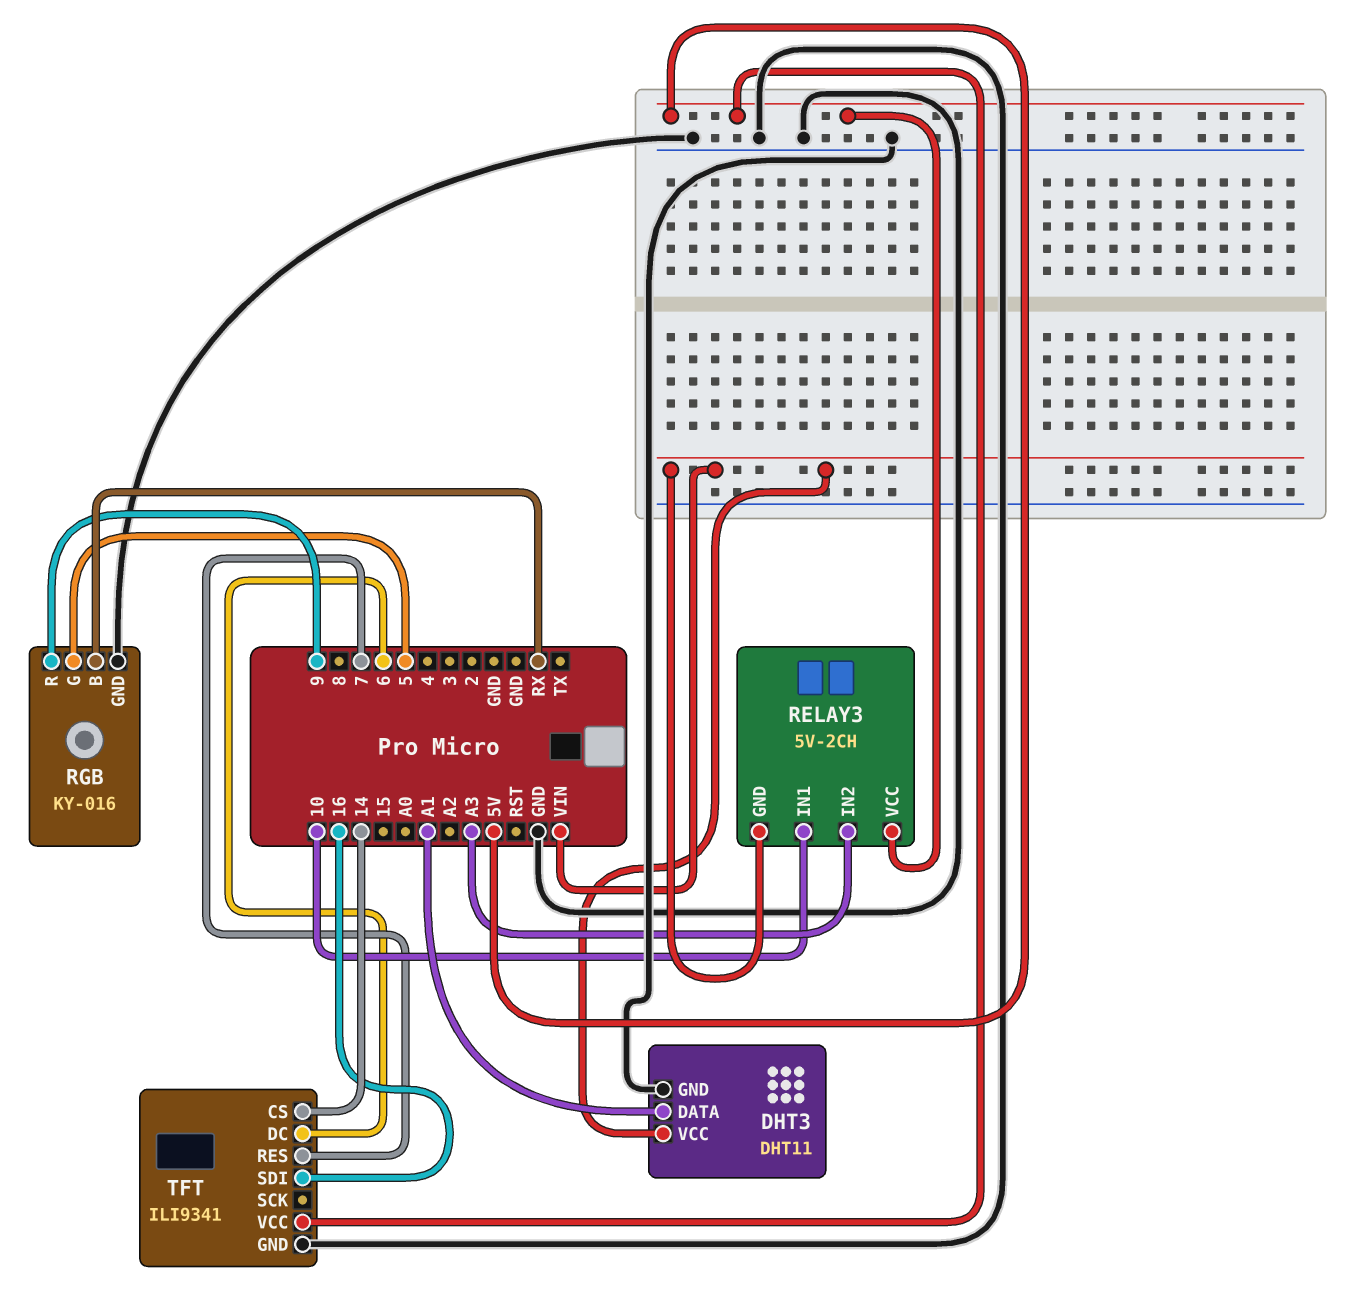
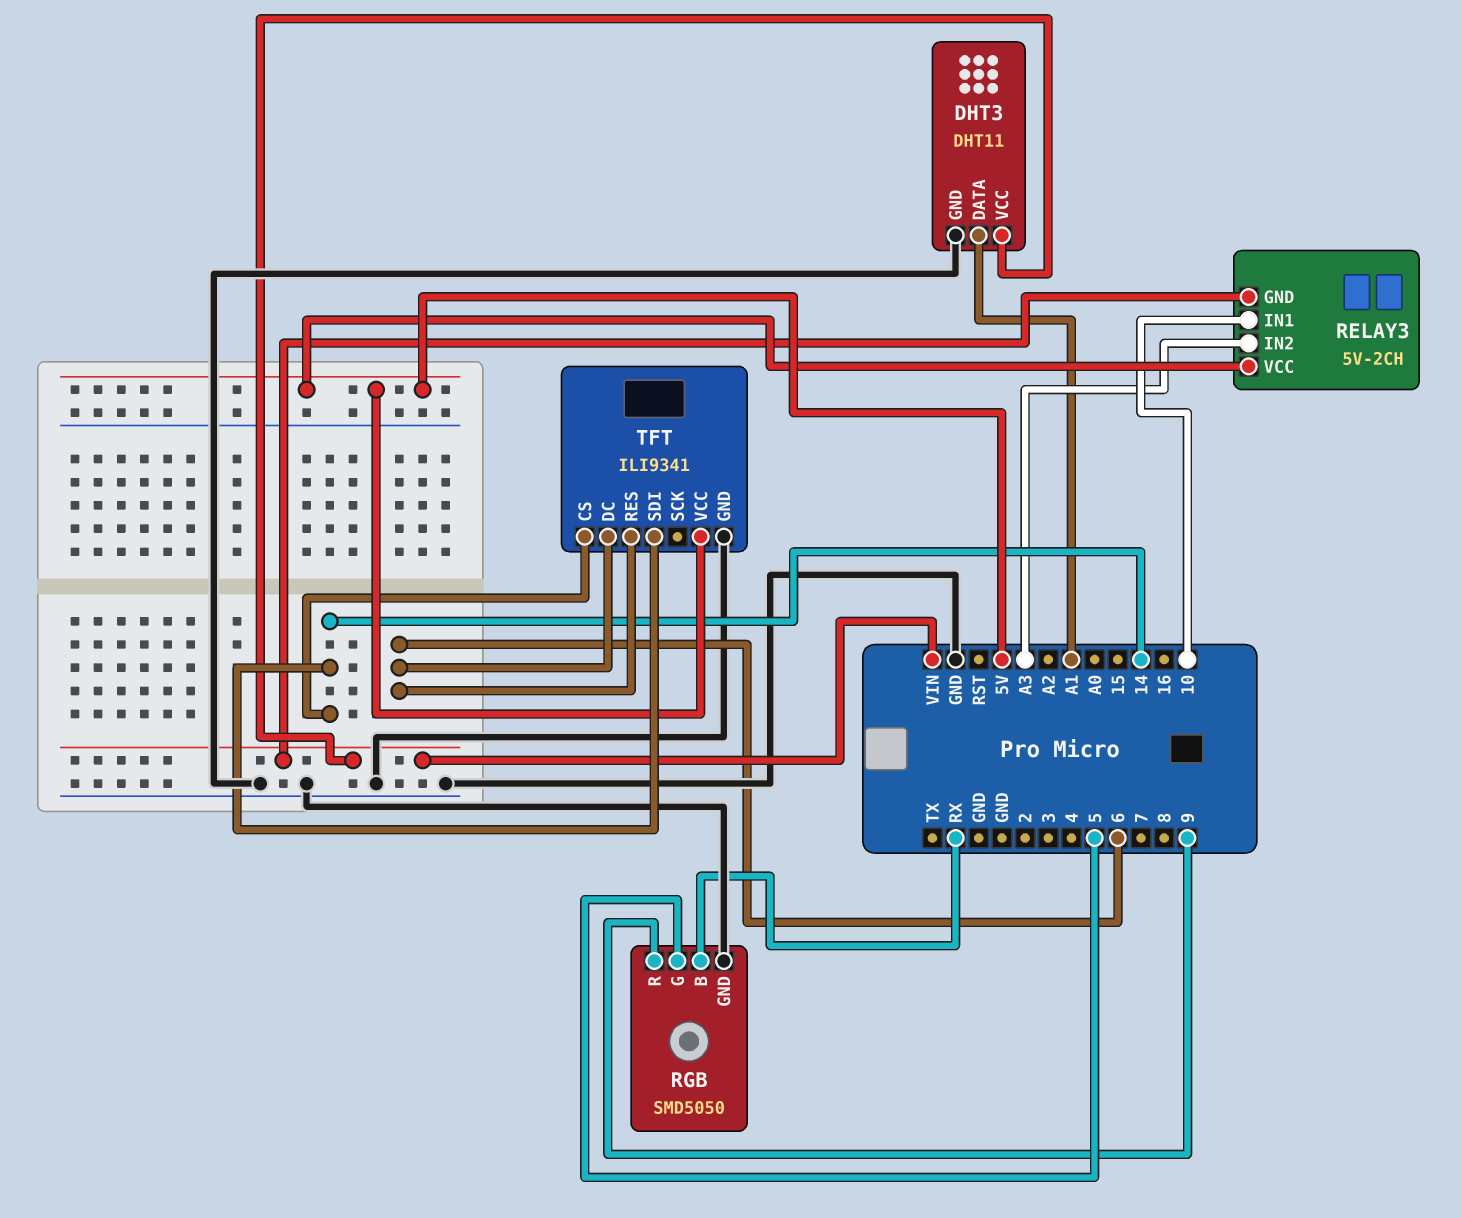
RGB: KY-016 -> SMD5050
TFT pin RES: 7 -> 6
TFT pin SDI: 16 -> 14

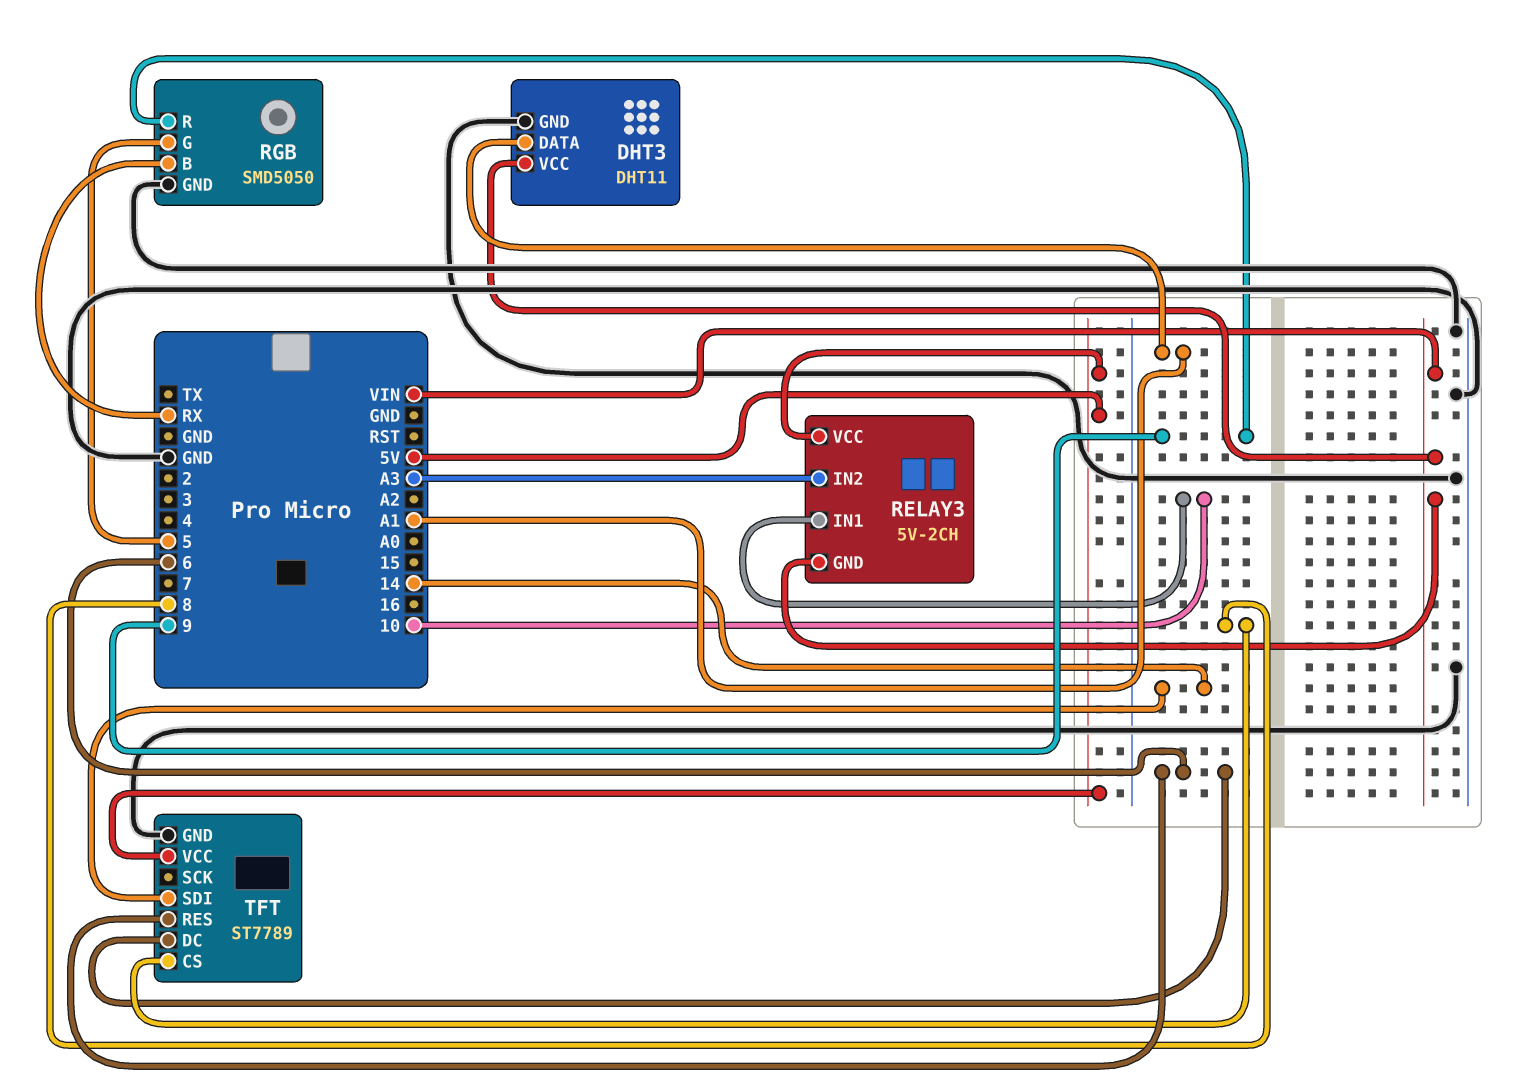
TFT: ILI9341 -> ST7789
TFT pin CS: 14 -> 8

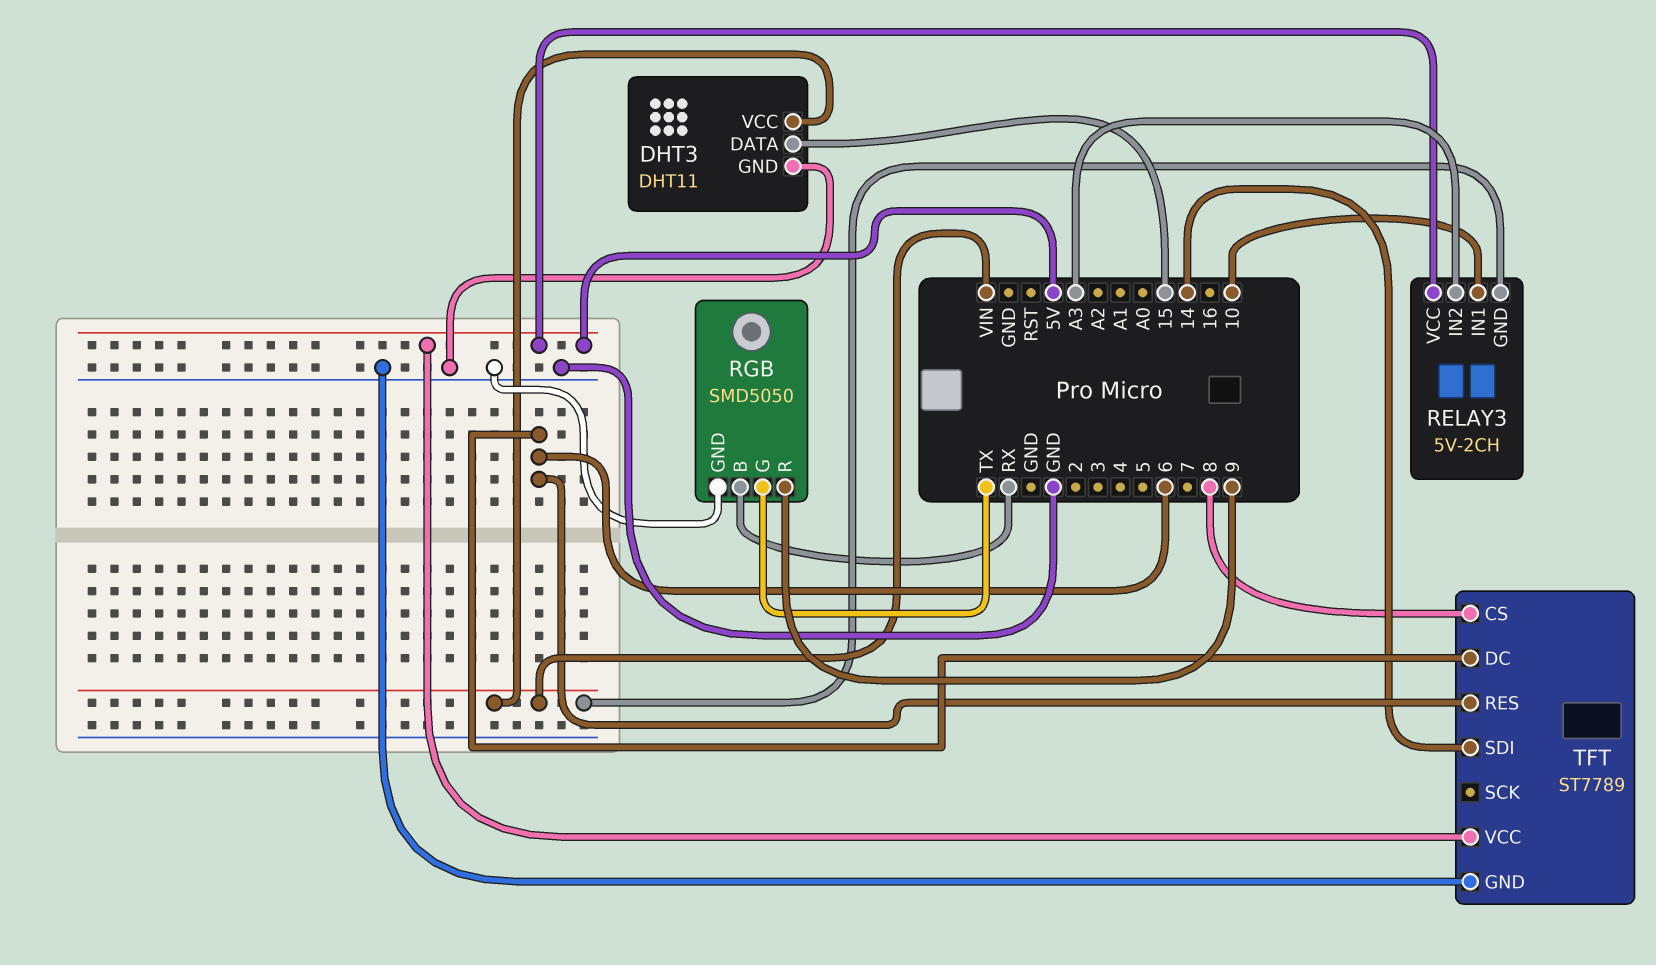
DHT3 pin DATA: A1 -> 15
RGB pin G: 5 -> TX

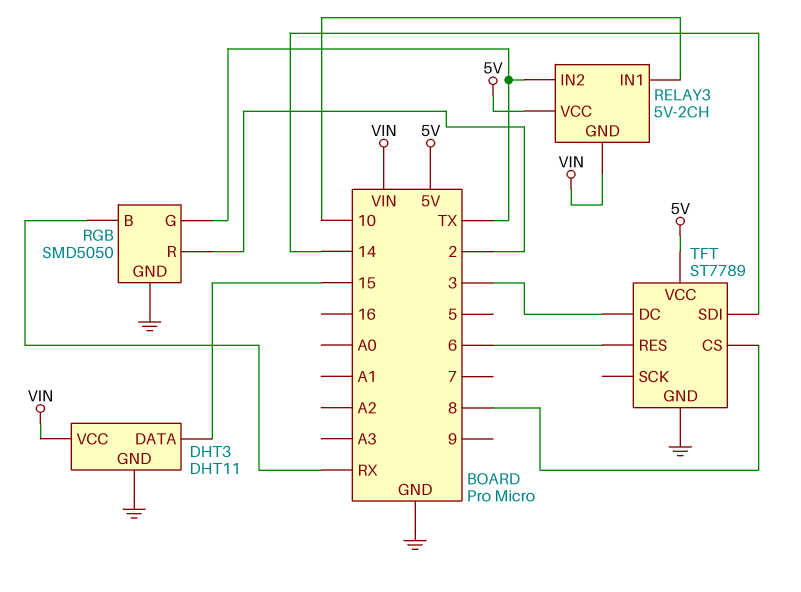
RELAY3 pin IN2: A3 -> TX
RGB pin R: 9 -> 2
TFT pin DC: 6 -> 3

